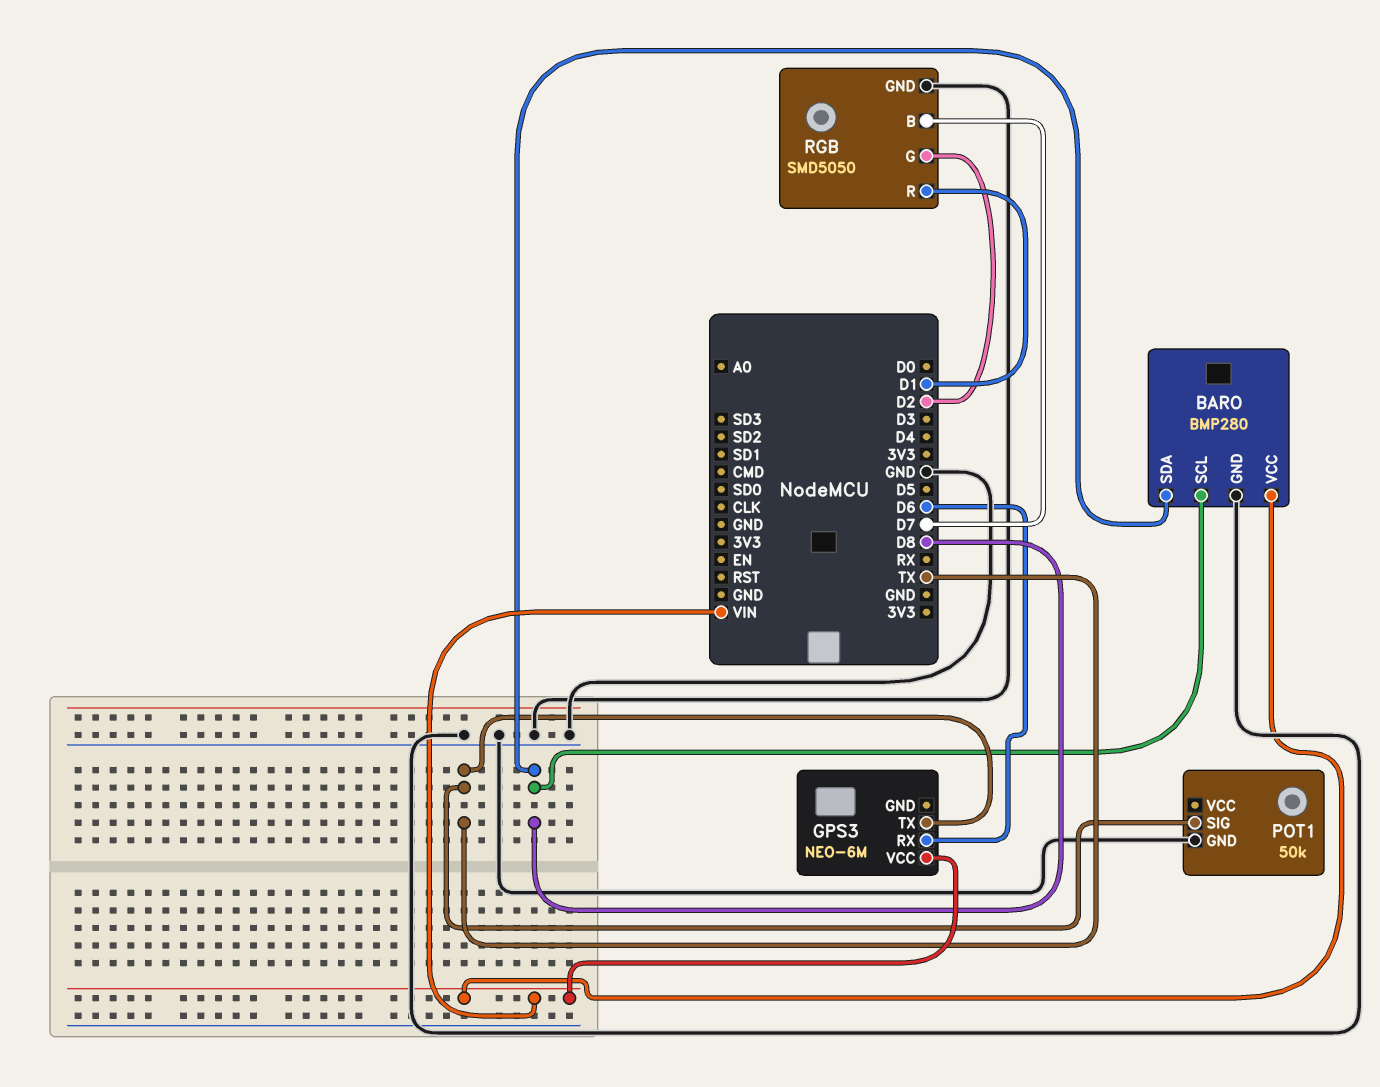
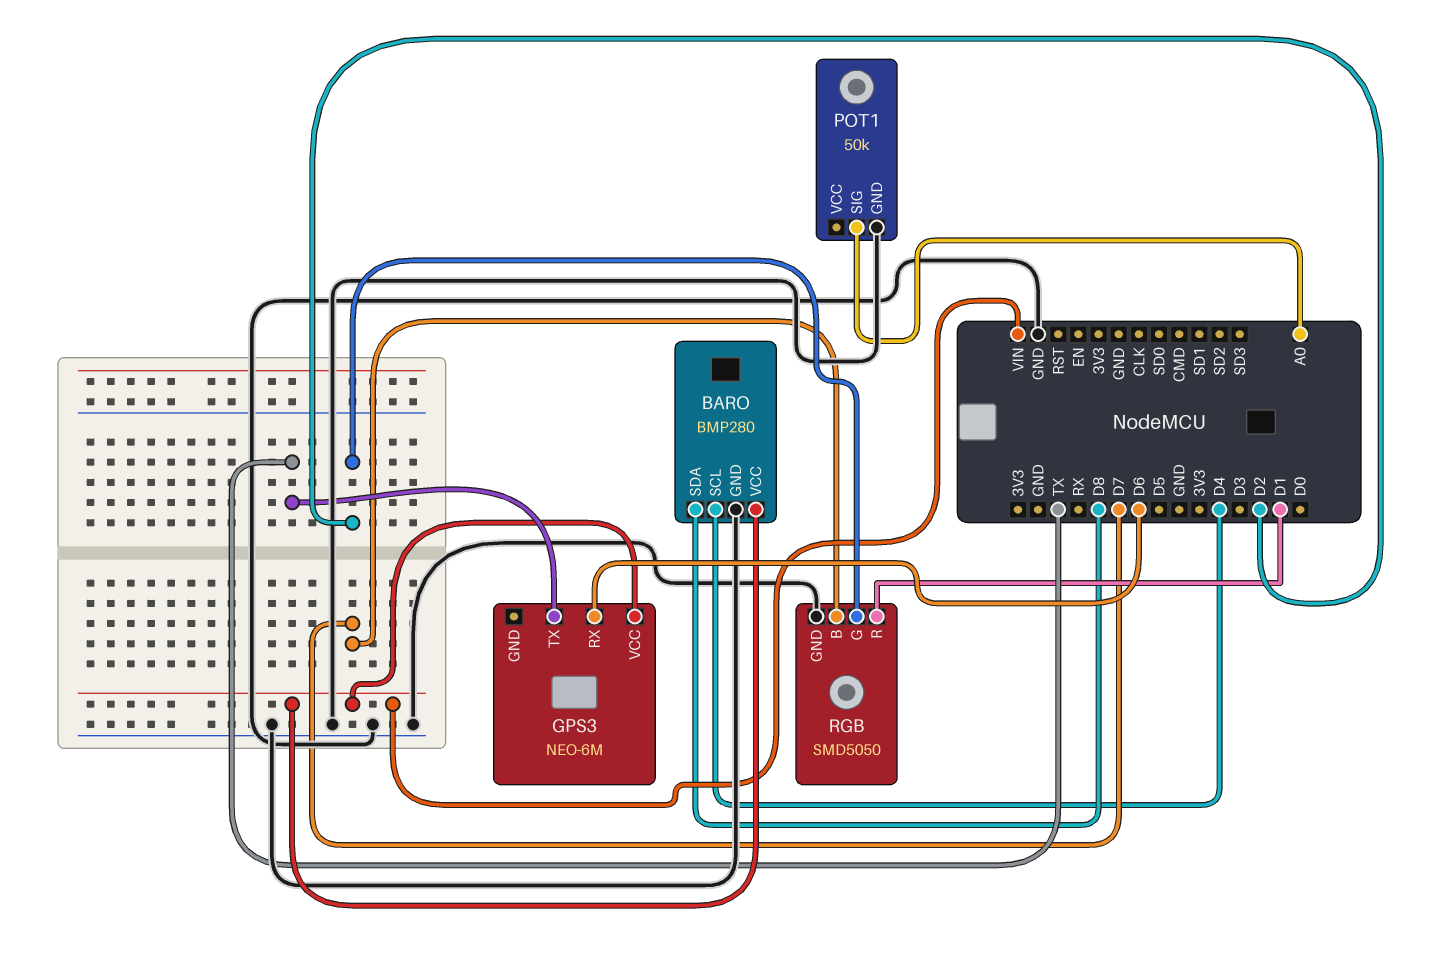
BARO pin SCL: D8 -> D4
POT1 pin SIG: TX -> A0

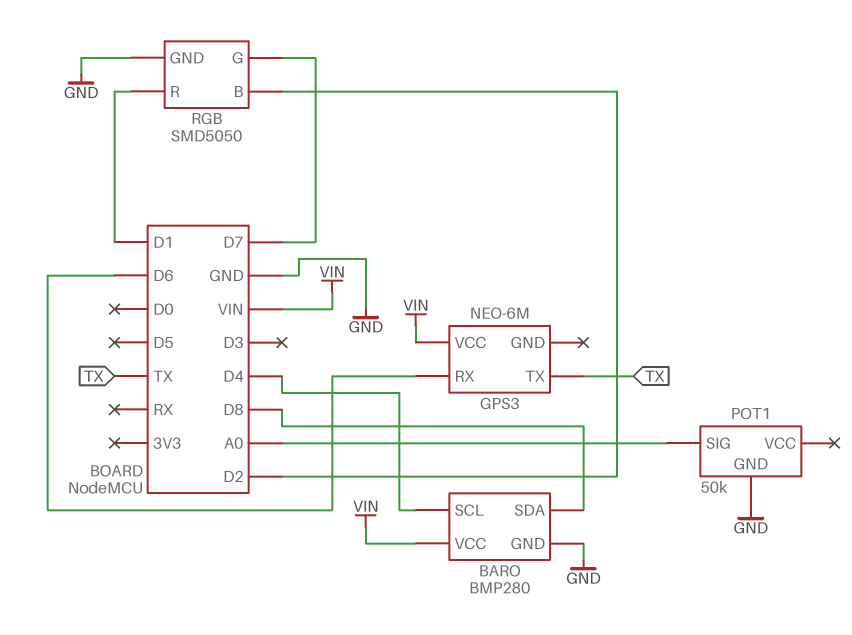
RGB pin B: D7 -> D2
RGB pin G: D2 -> D7

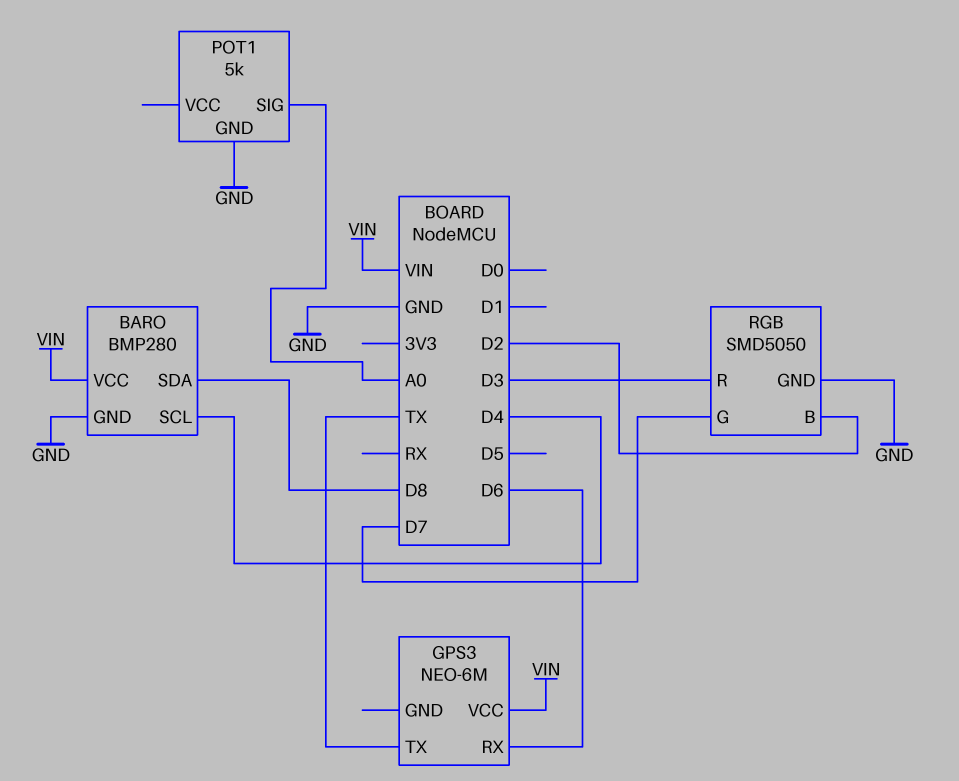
POT1: 50k -> 5k
RGB pin R: D1 -> D3

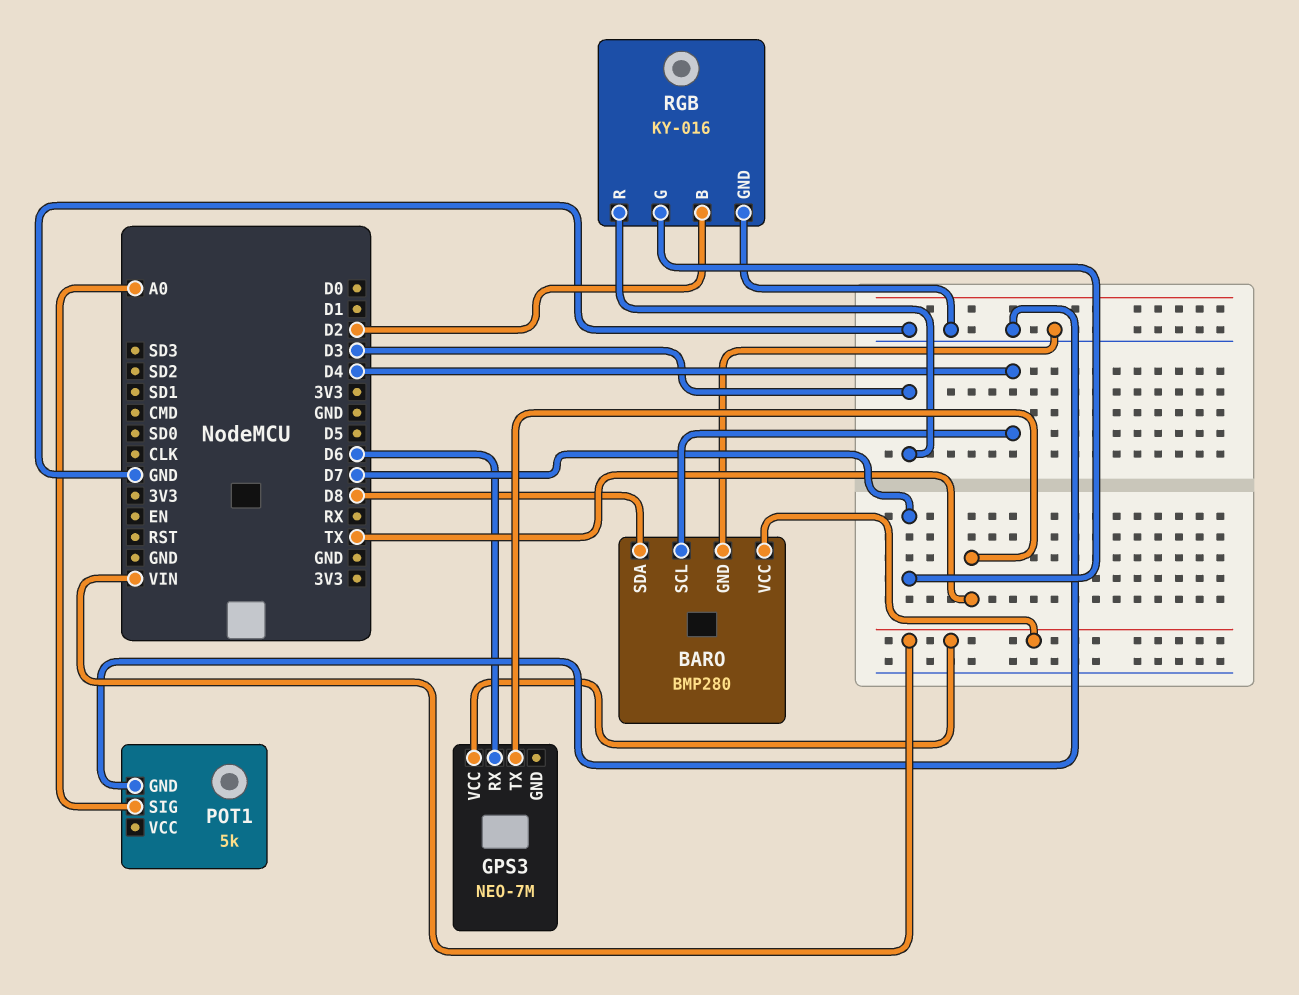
GPS3: NEO-6M -> NEO-7M
RGB: SMD5050 -> KY-016

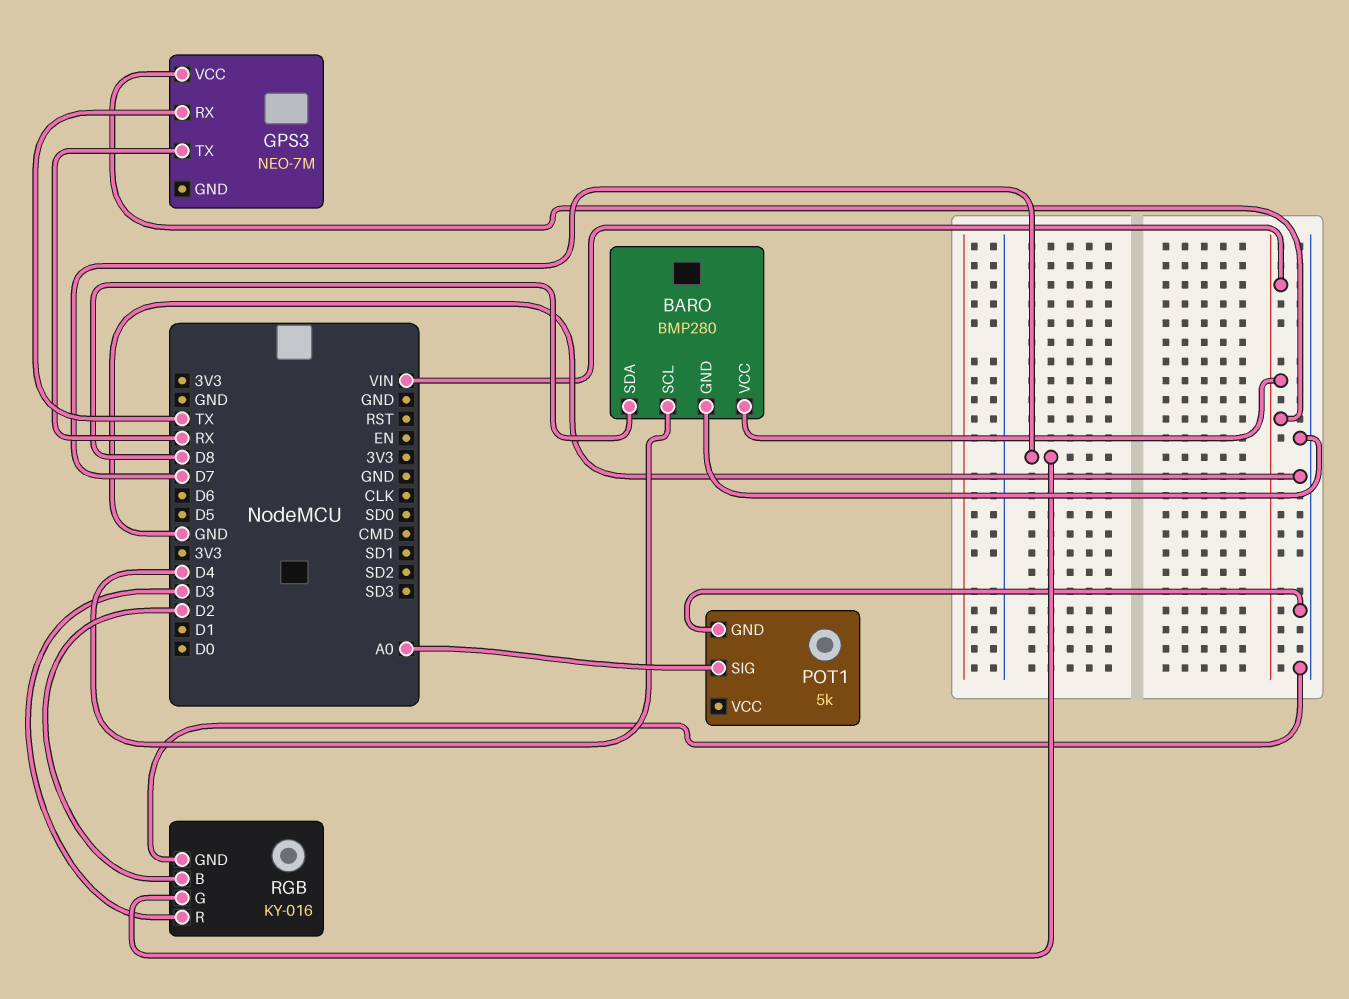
GPS3 pin RX: D6 -> TX
GPS3 pin TX: TX -> RX

